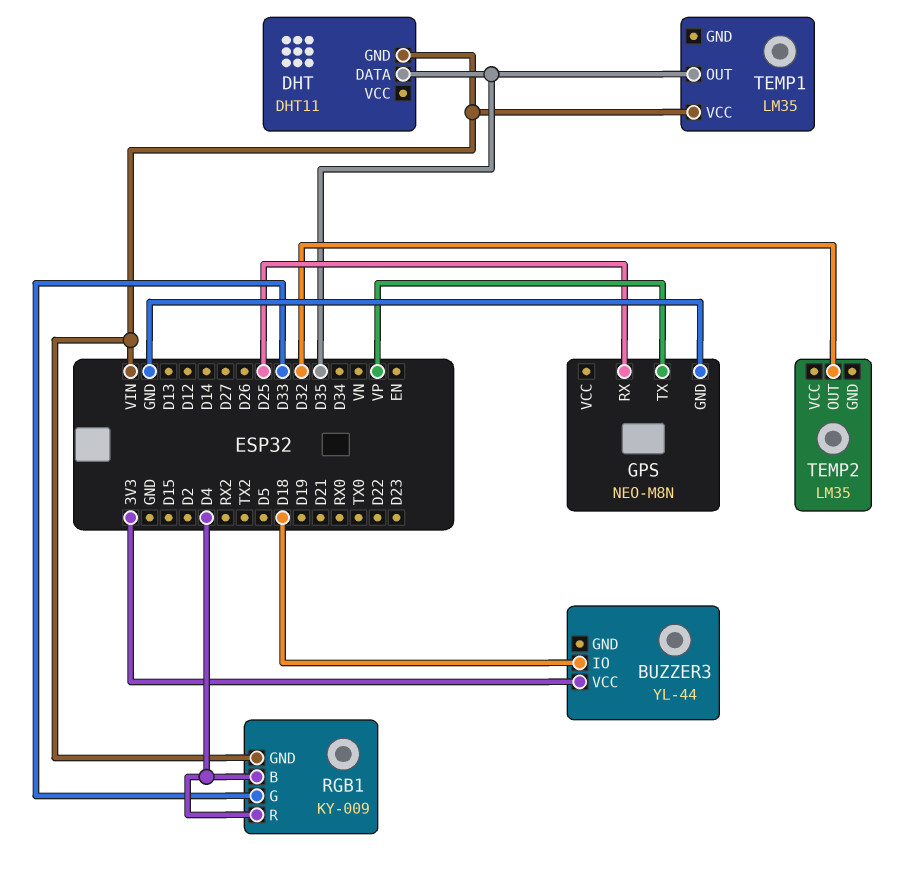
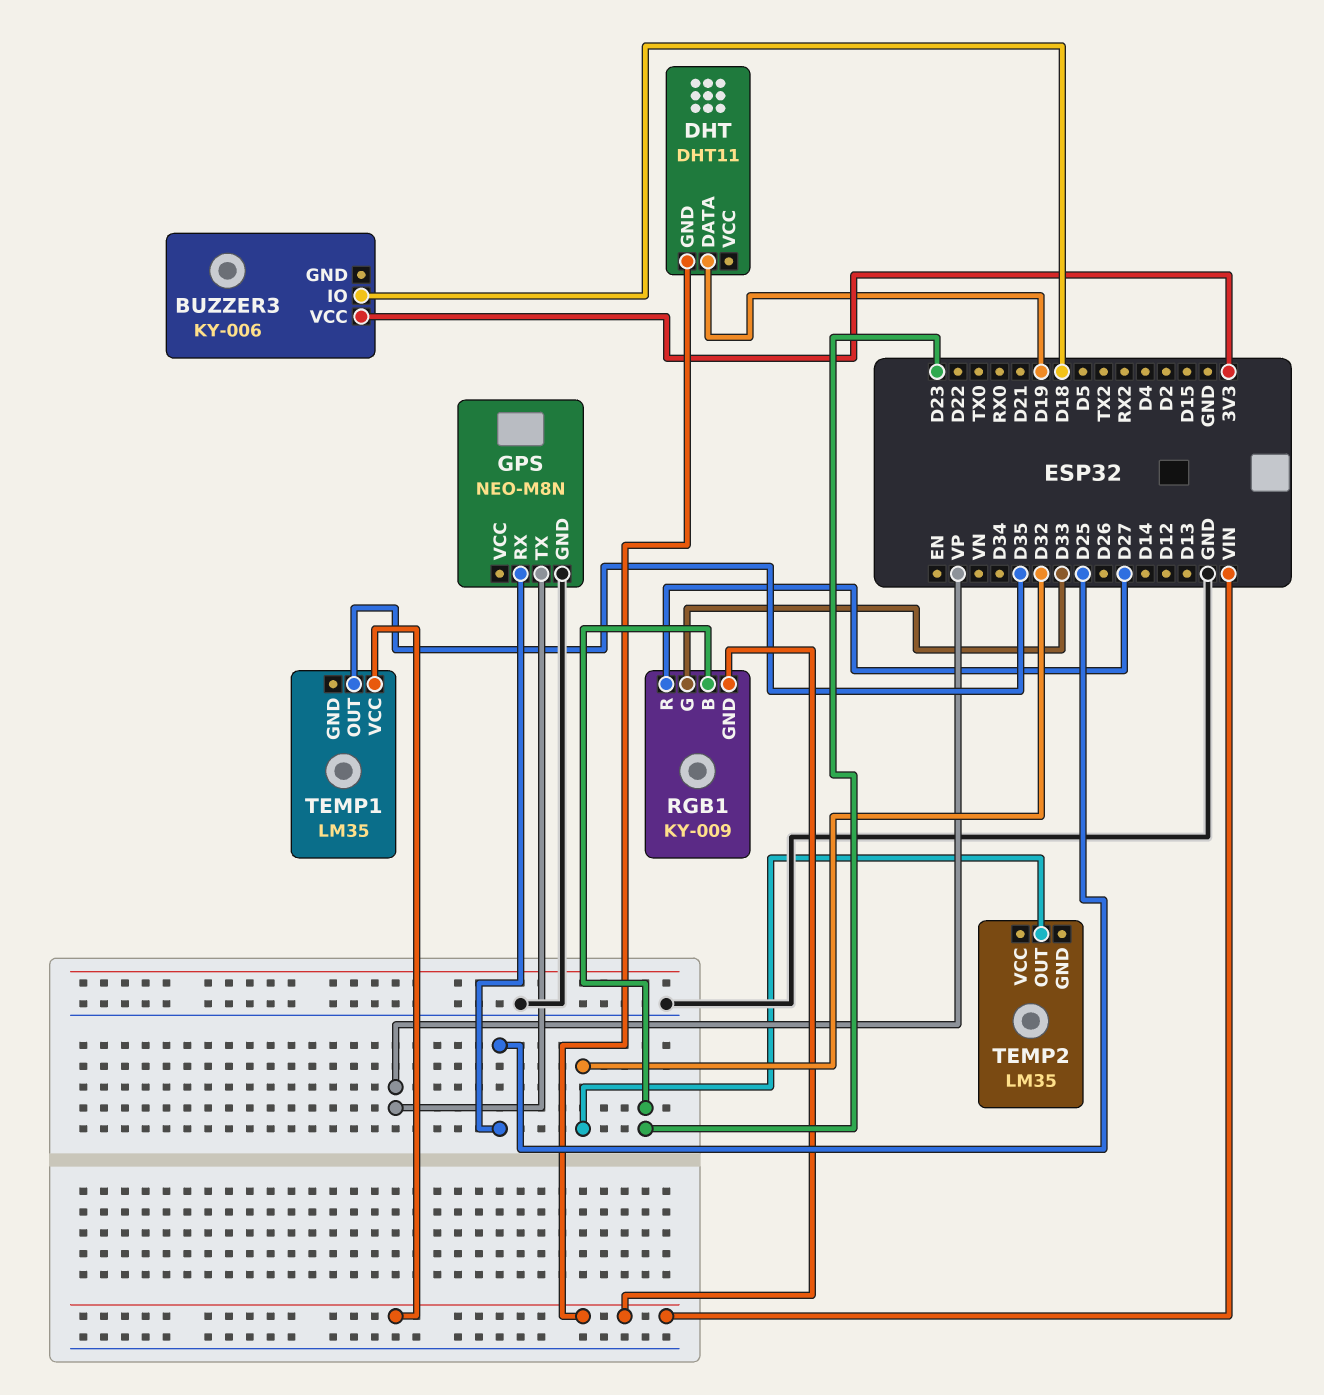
BUZZER3: YL-44 -> KY-006
DHT pin DATA: D35 -> D19
RGB1 pin B: D4 -> D23
RGB1 pin R: D4 -> D27

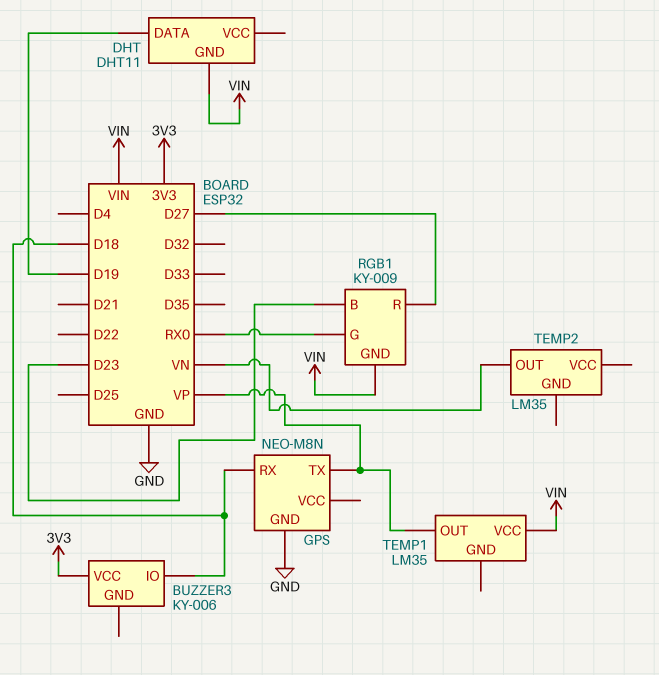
GPS pin RX: D25 -> D18
RGB1 pin G: D33 -> RX0
TEMP1 pin OUT: D35 -> VP
TEMP2 pin OUT: D32 -> VN

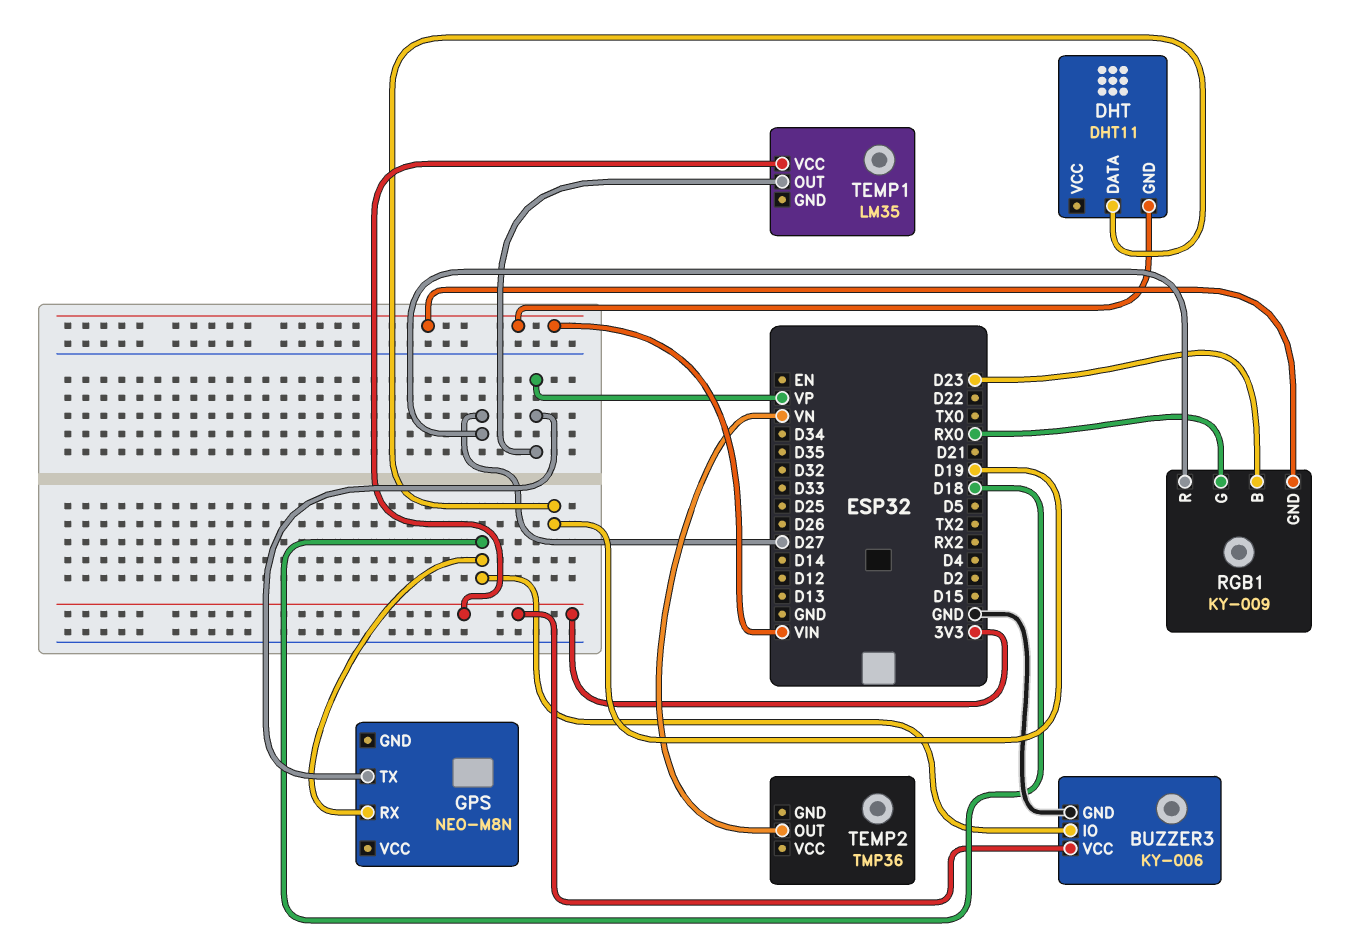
BUZZER3 pin GND: none -> GND
GPS pin GND: GND -> none
TEMP1 pin VCC: VIN -> 3V3
TEMP2: LM35 -> TMP36

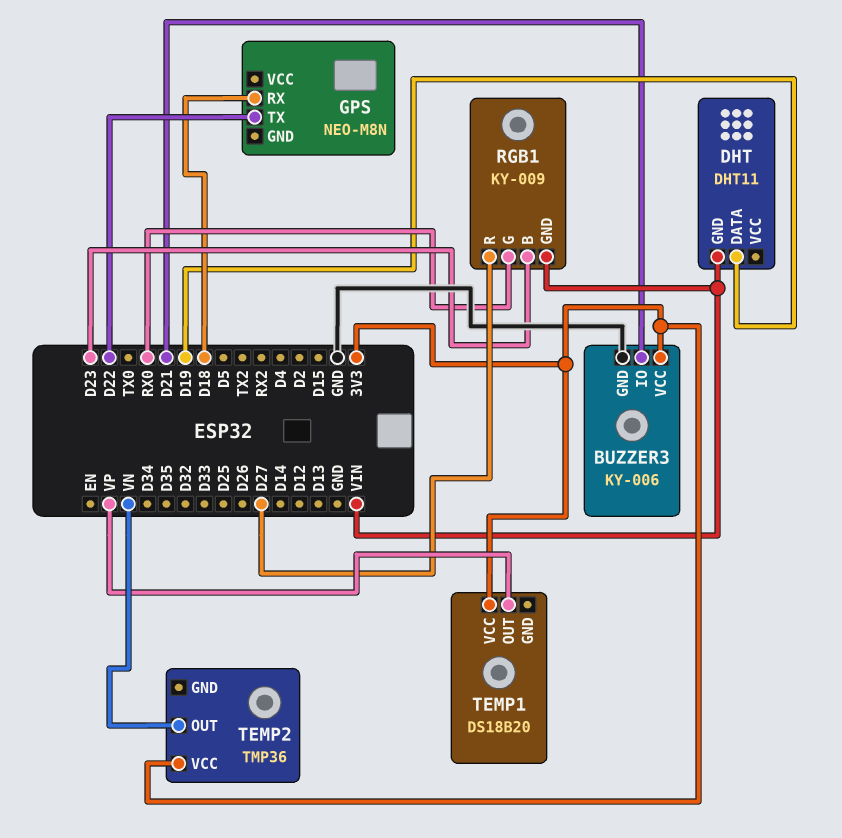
BUZZER3 pin IO: D18 -> D21
GPS pin TX: VP -> D22
TEMP1: LM35 -> DS18B20
TEMP2 pin VCC: none -> 3V3

